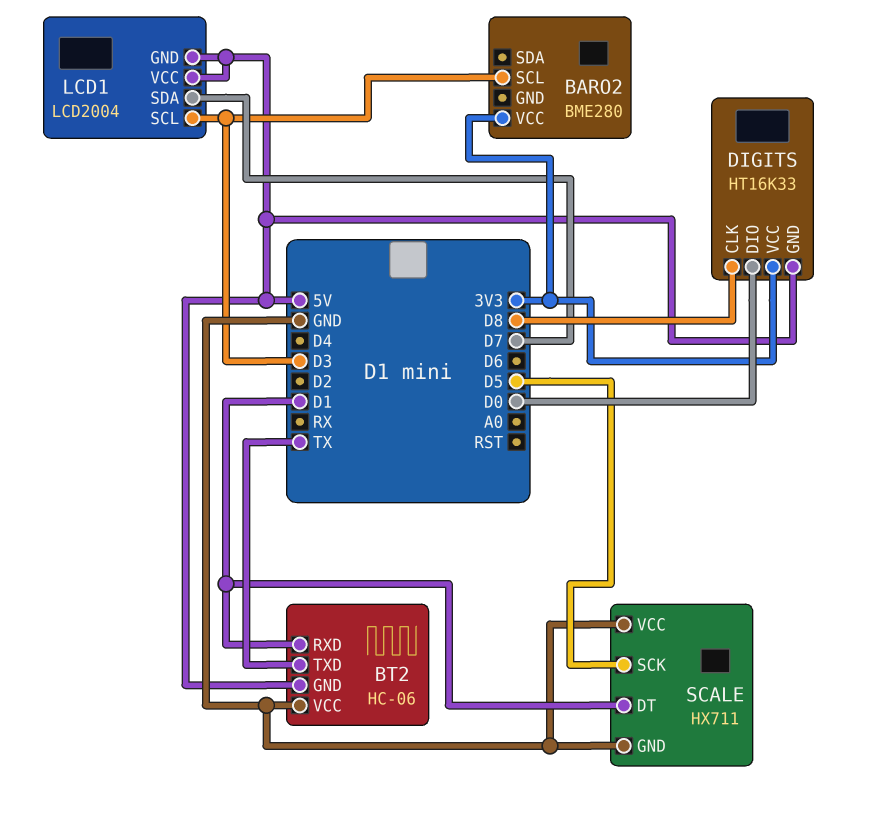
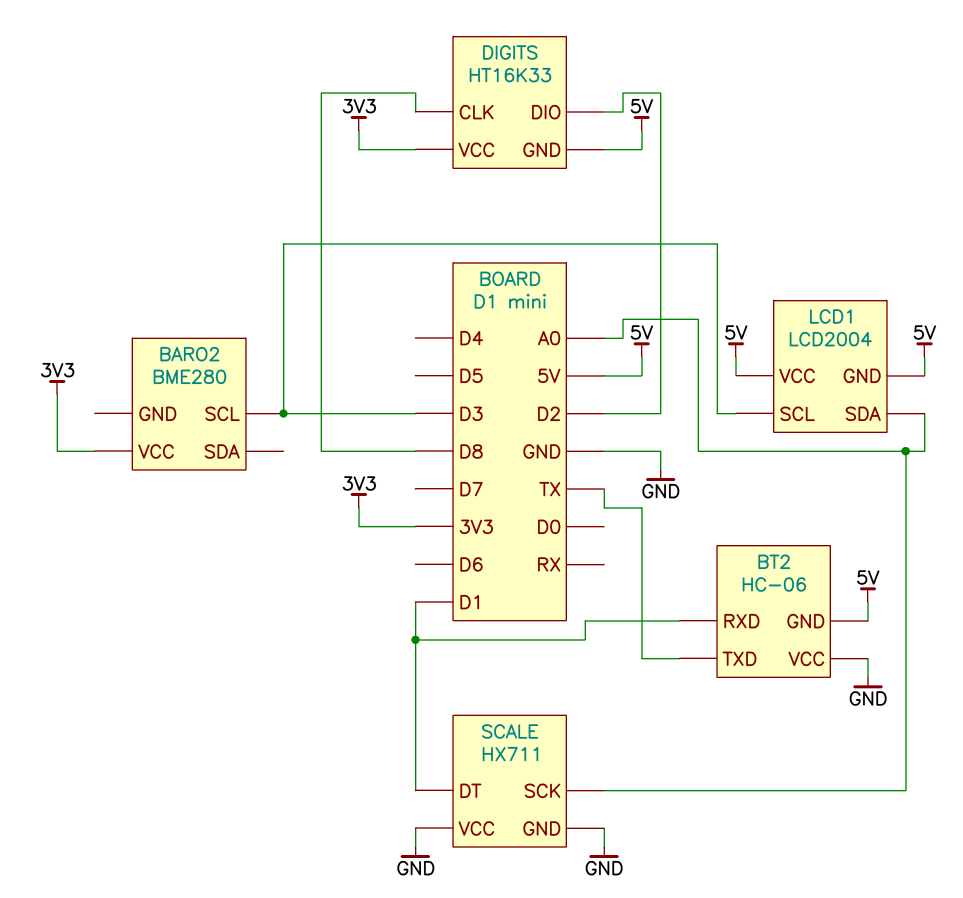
DIGITS pin DIO: D0 -> D2
LCD1 pin SDA: D7 -> A0
SCALE pin SCK: D5 -> A0

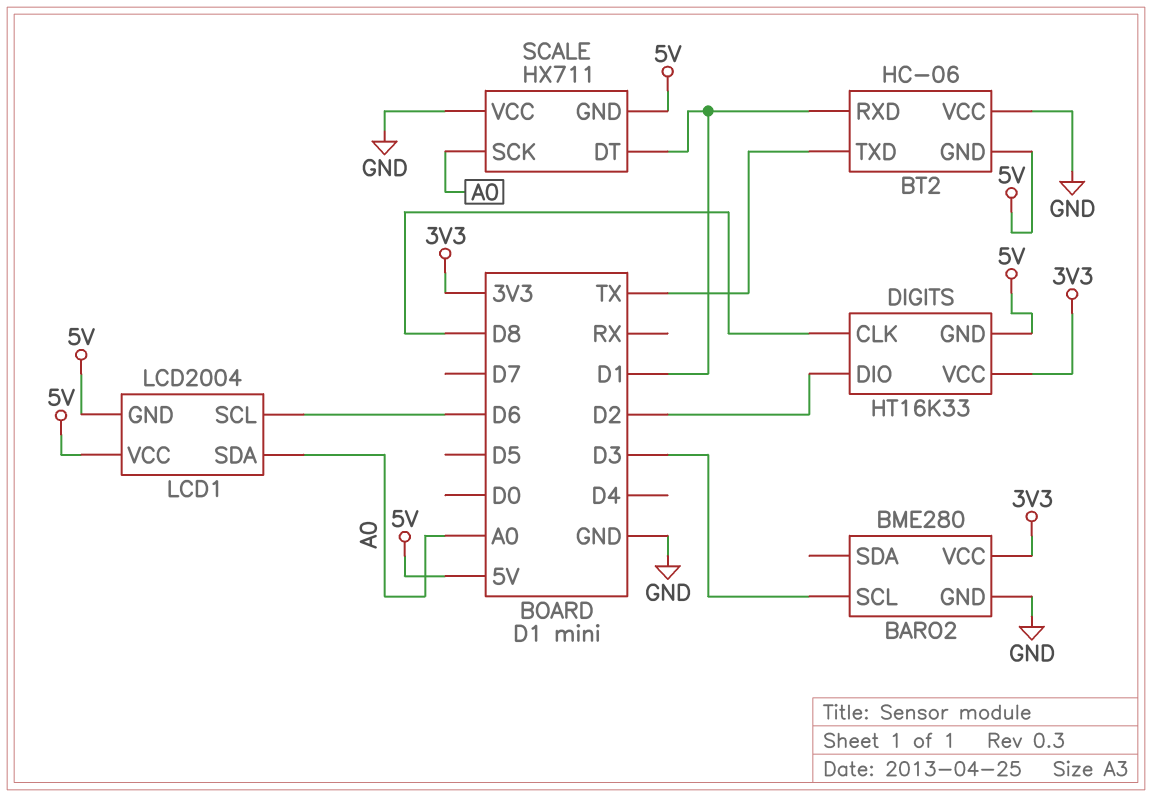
BARO2 pin GND: none -> GND
LCD1 pin SCL: D3 -> D6
SCALE pin GND: GND -> 5V

